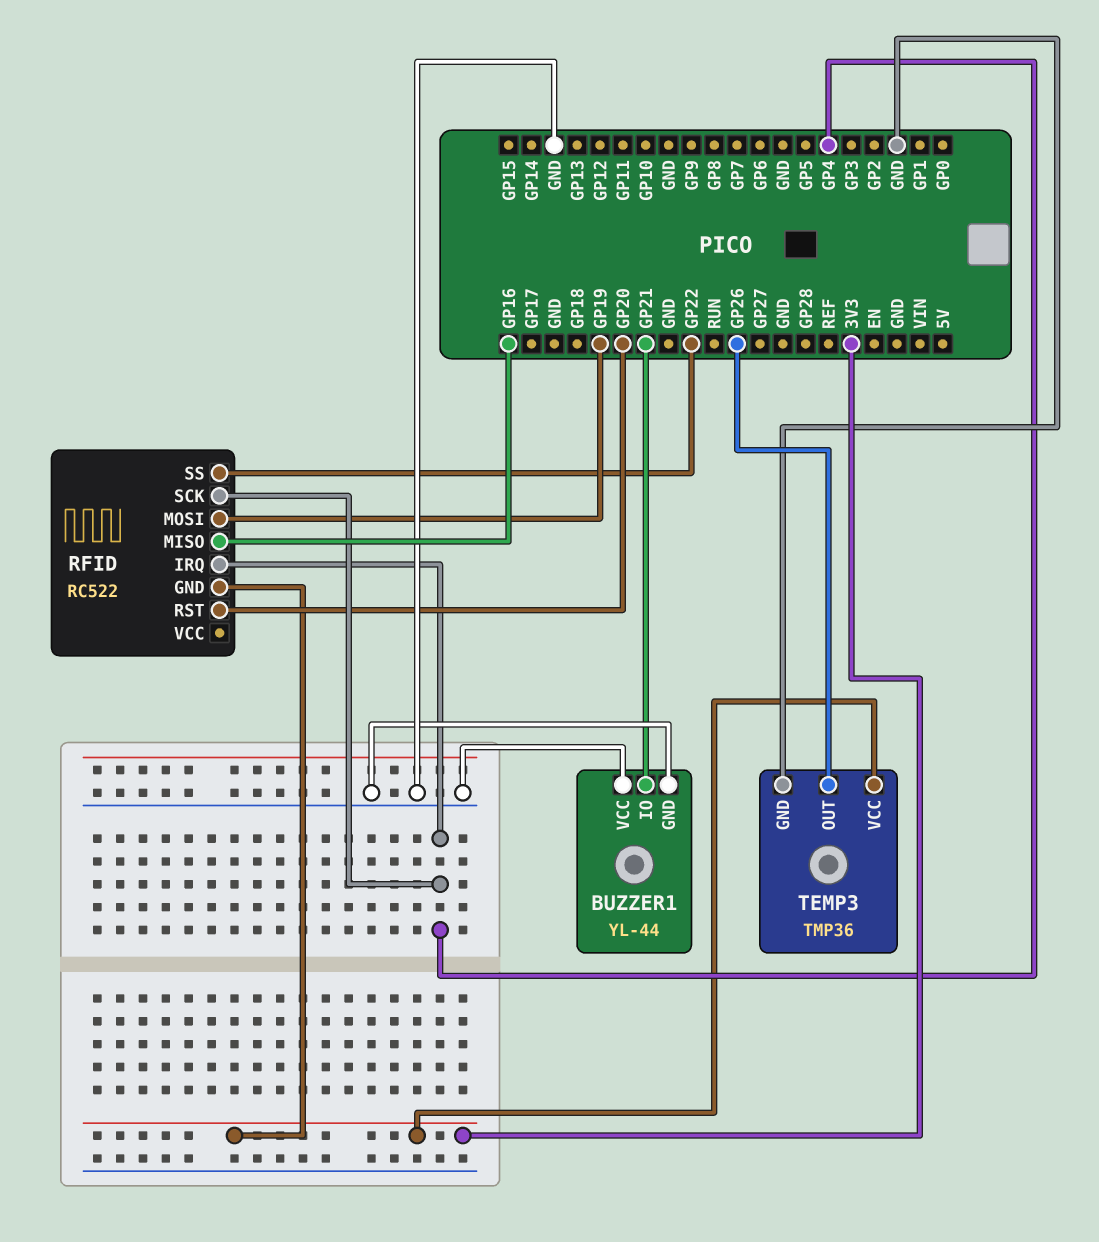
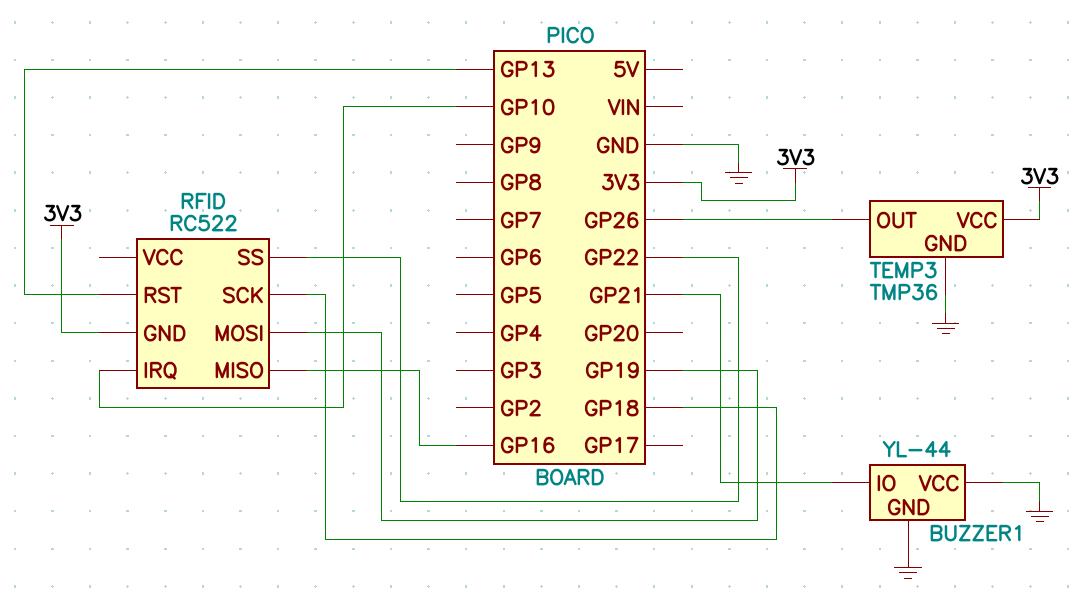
RFID pin IRQ: GP4 -> GP10
RFID pin RST: GP20 -> GP13
RFID pin SCK: GP4 -> GP18

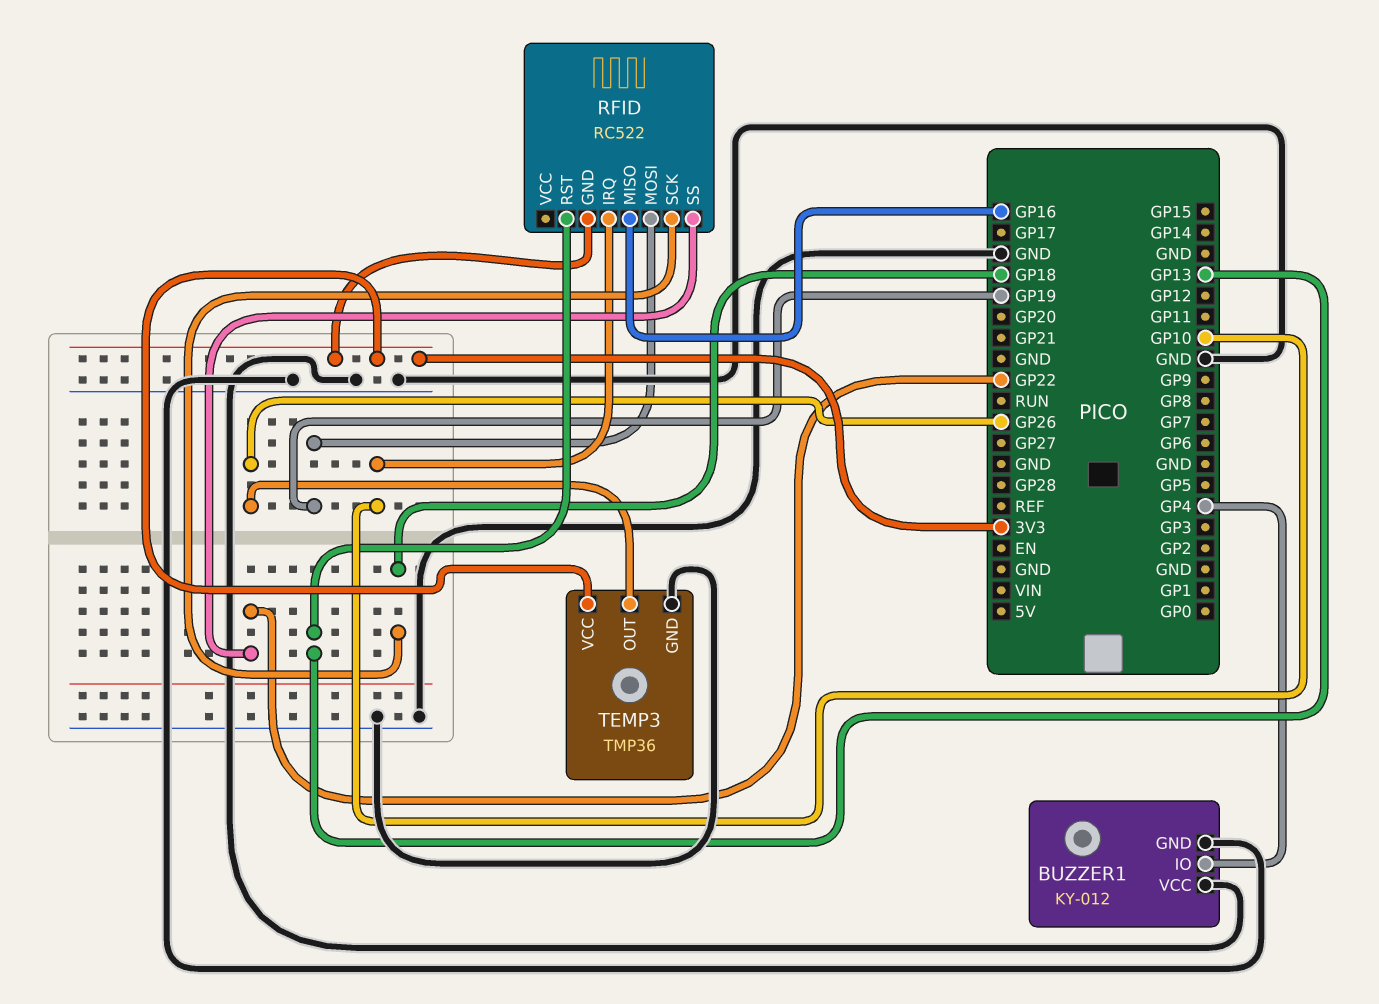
BUZZER1: YL-44 -> KY-012
BUZZER1 pin IO: GP21 -> GP4

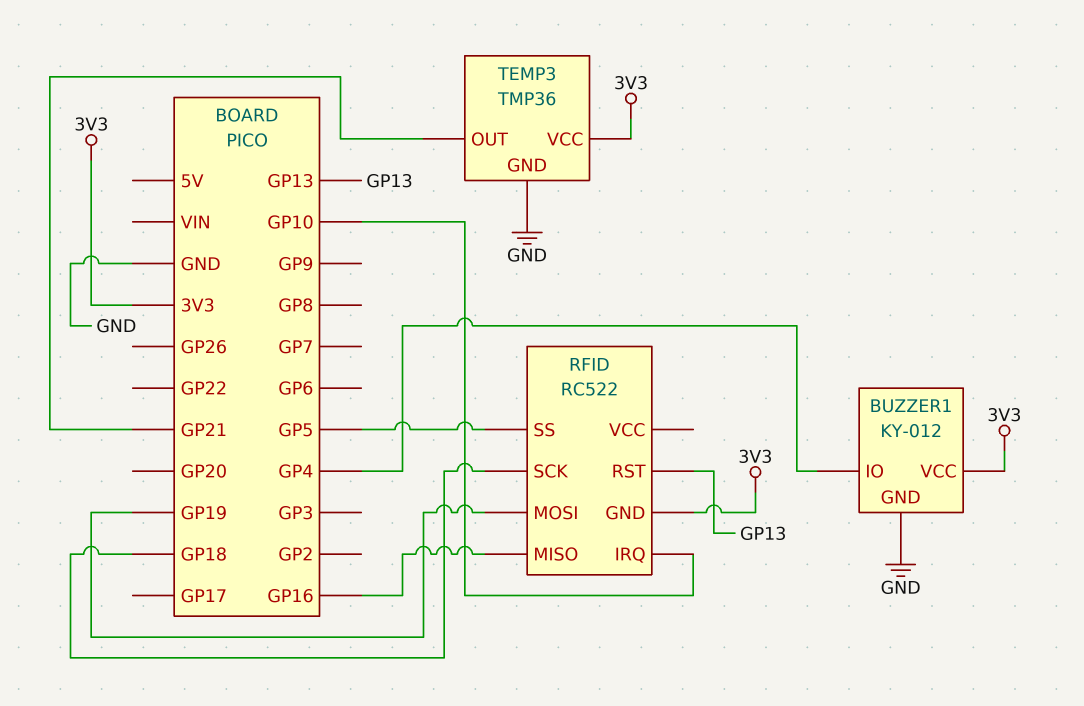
BUZZER1 pin VCC: GND -> 3V3
RFID pin SS: GP22 -> GP5
TEMP3 pin OUT: GP26 -> GP21

